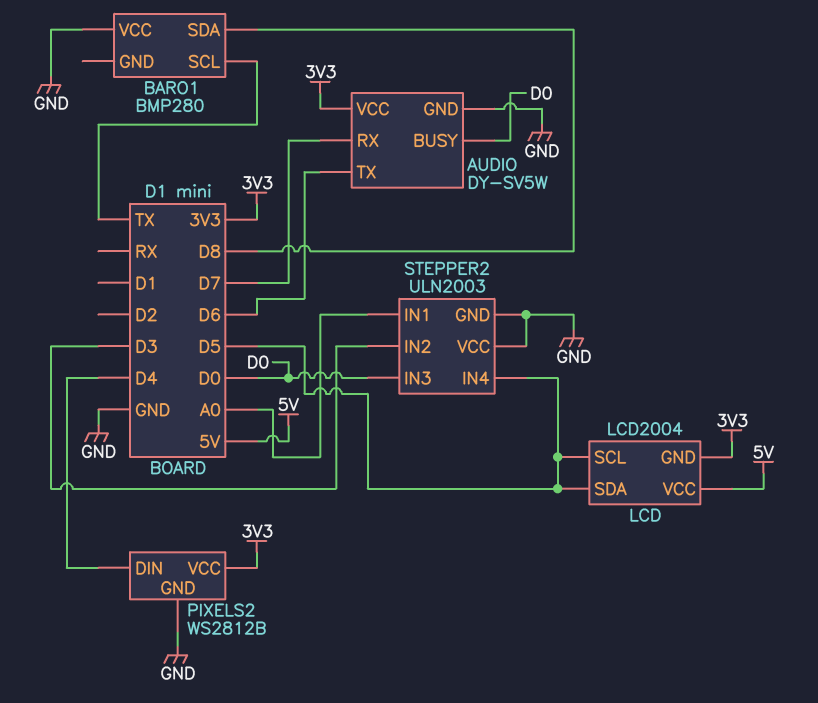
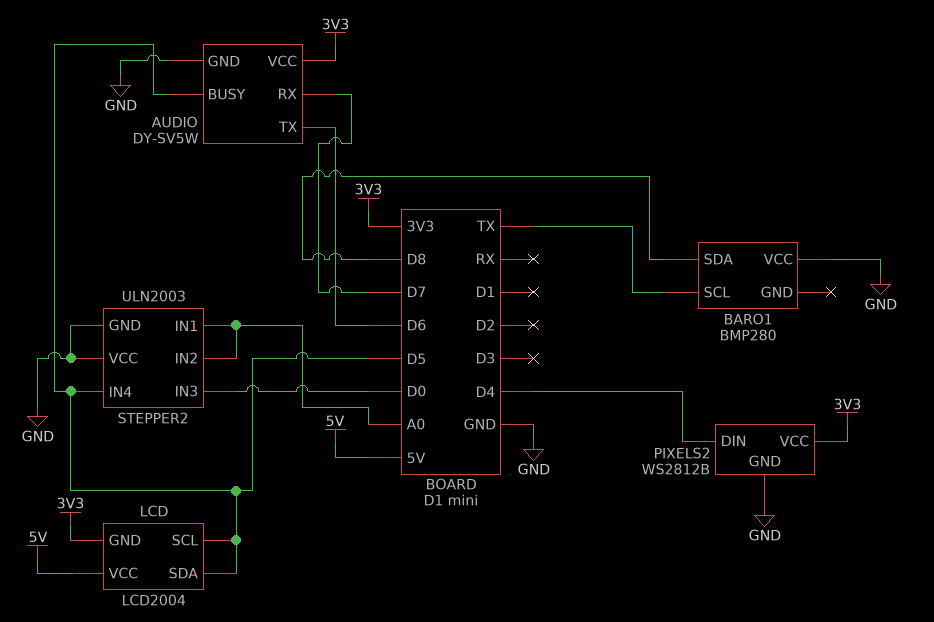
AUDIO pin BUSY: D0 -> D5
STEPPER2 pin IN2: D3 -> A0

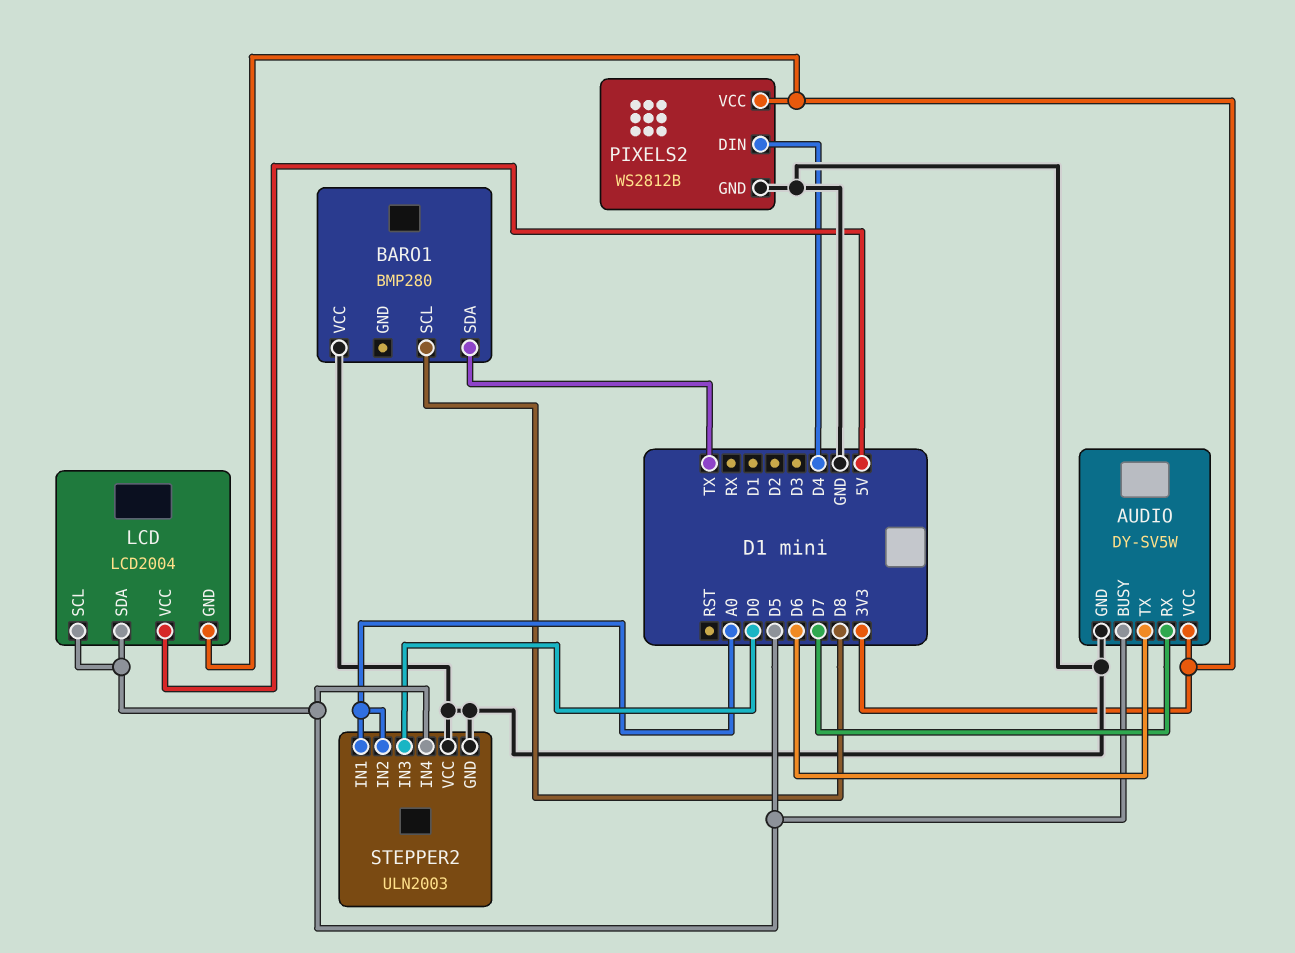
BARO1 pin SCL: TX -> D8
BARO1 pin SDA: D8 -> TX

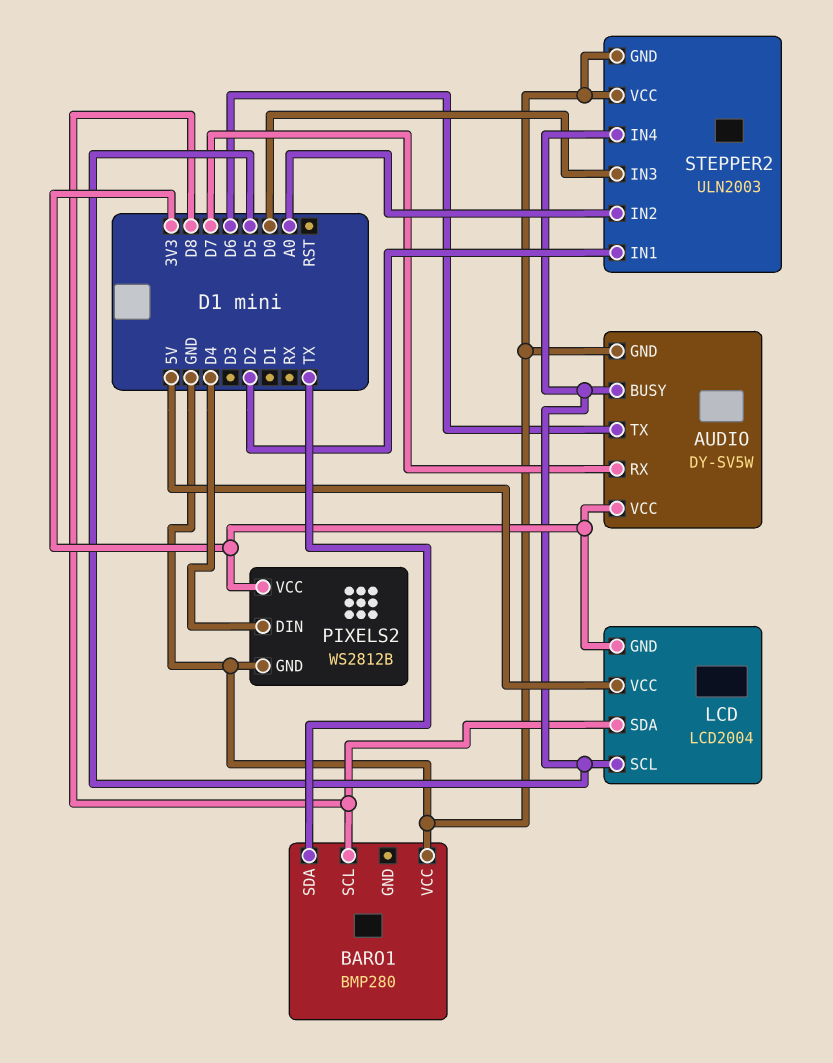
LCD pin SDA: D5 -> D8
STEPPER2 pin IN1: A0 -> D2

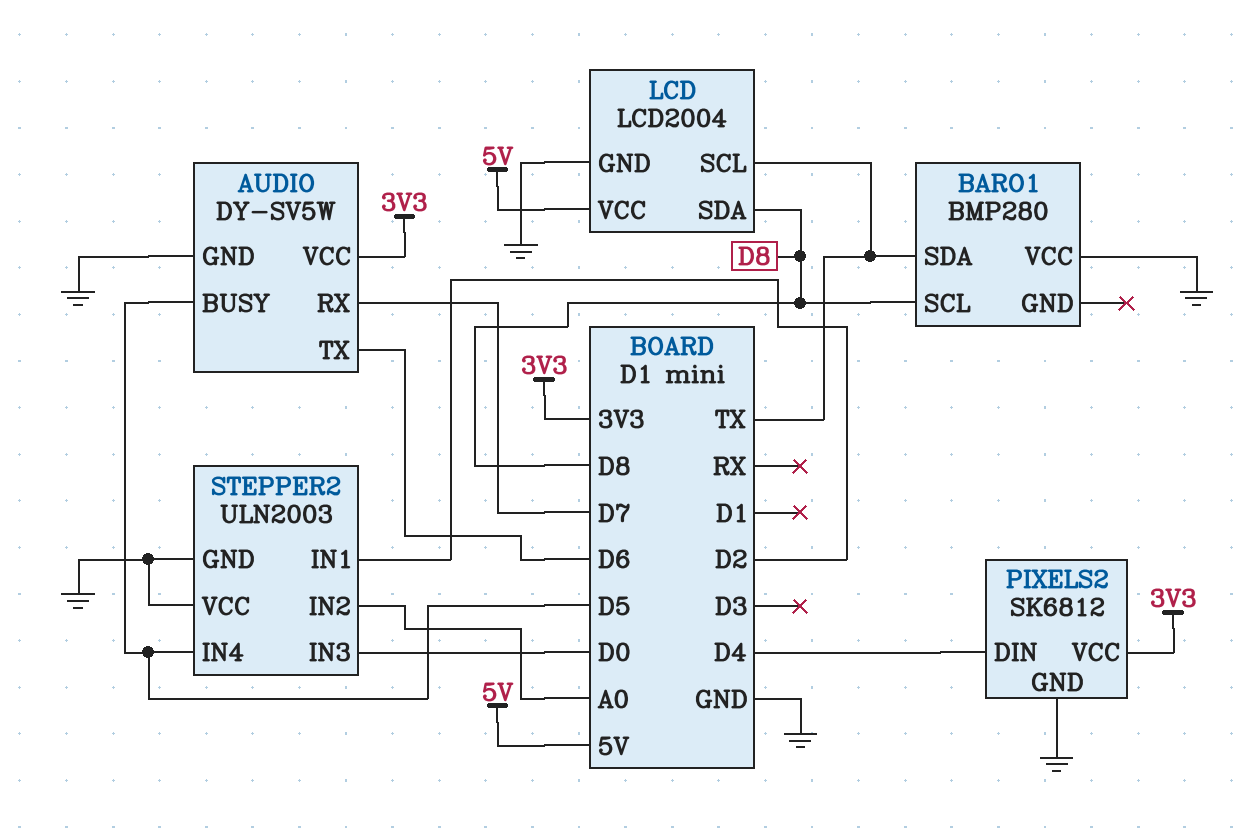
LCD pin GND: 3V3 -> GND
LCD pin SCL: D5 -> TX
PIXELS2: WS2812B -> SK6812

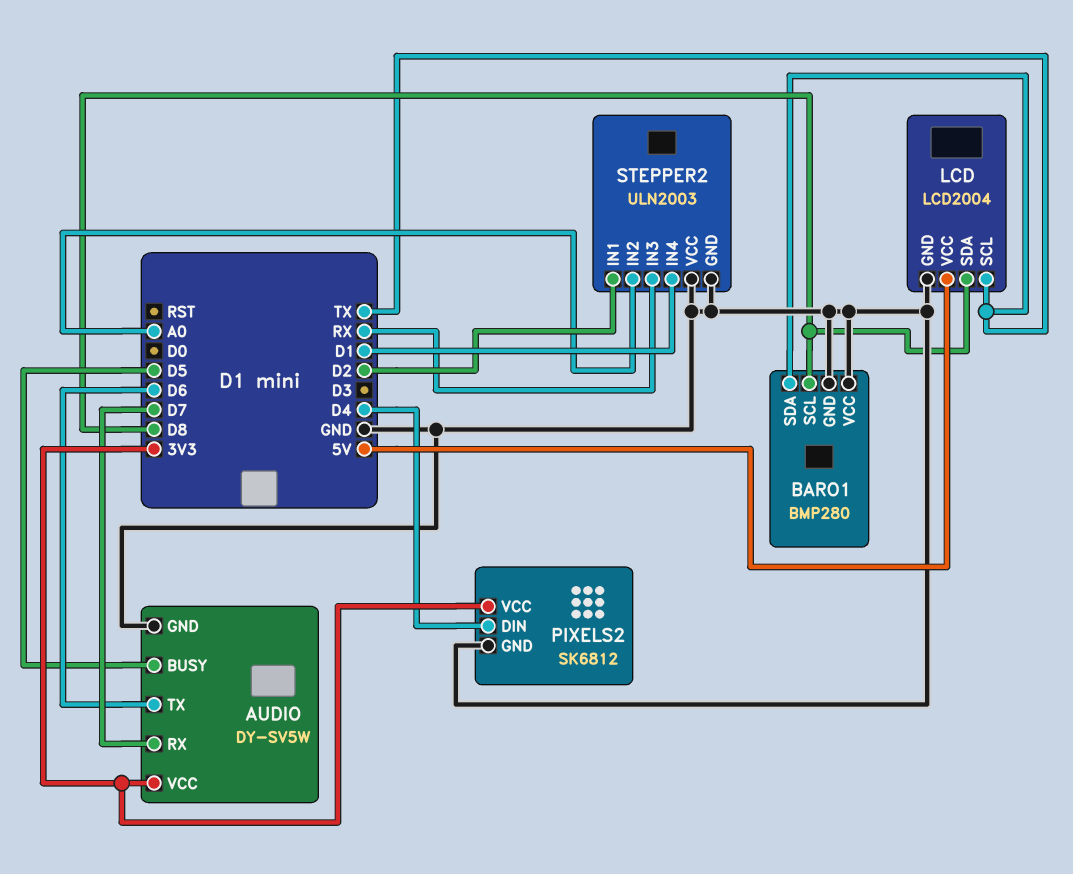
BARO1 pin GND: none -> GND
STEPPER2 pin IN3: D0 -> RX
STEPPER2 pin IN4: D5 -> D1

